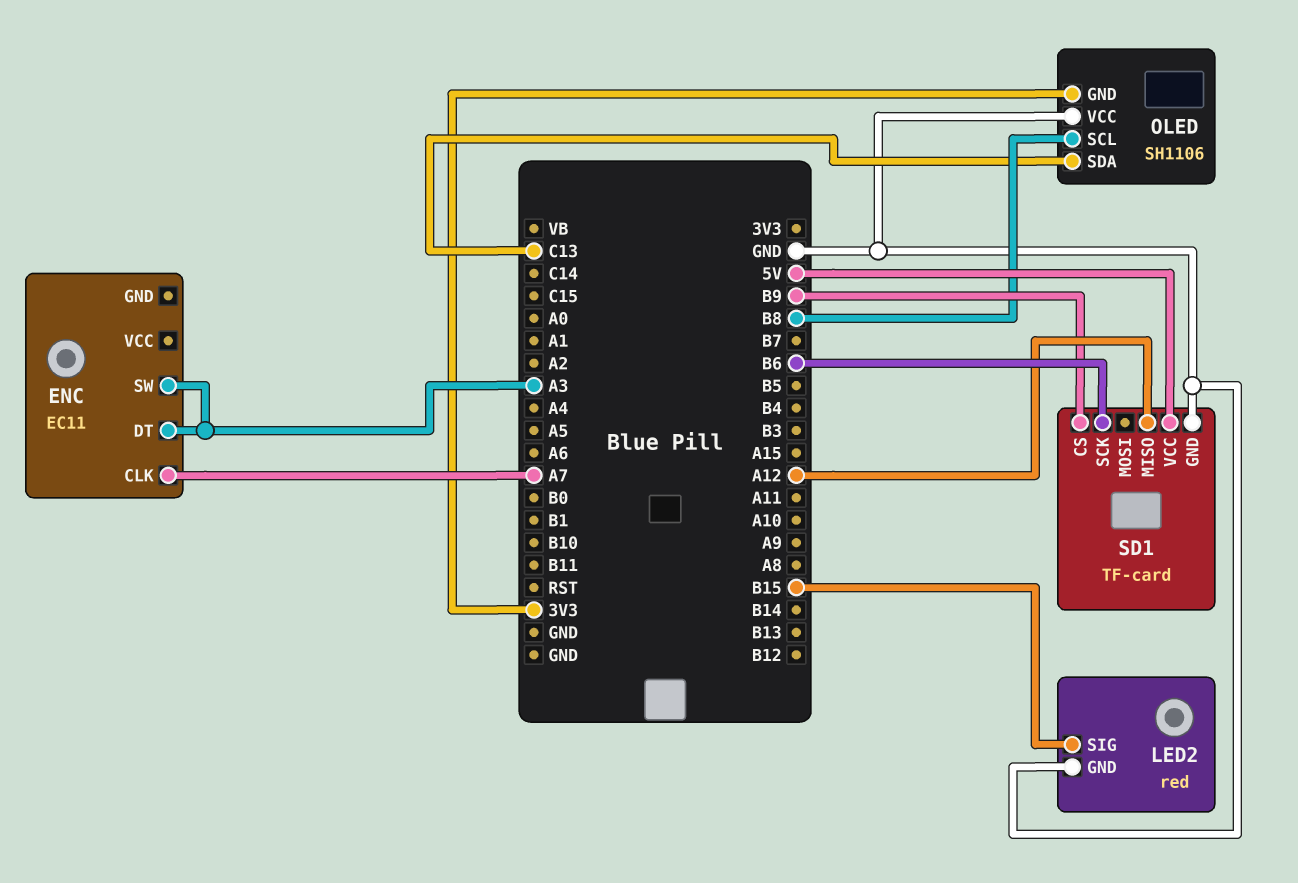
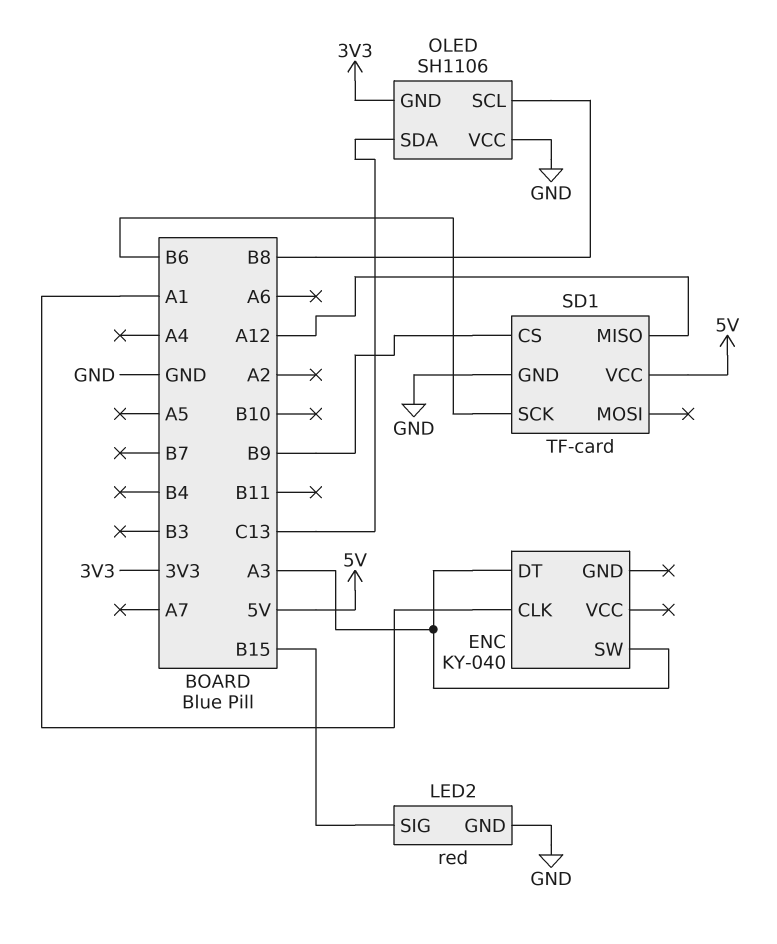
ENC: EC11 -> KY-040
ENC pin CLK: A7 -> A1

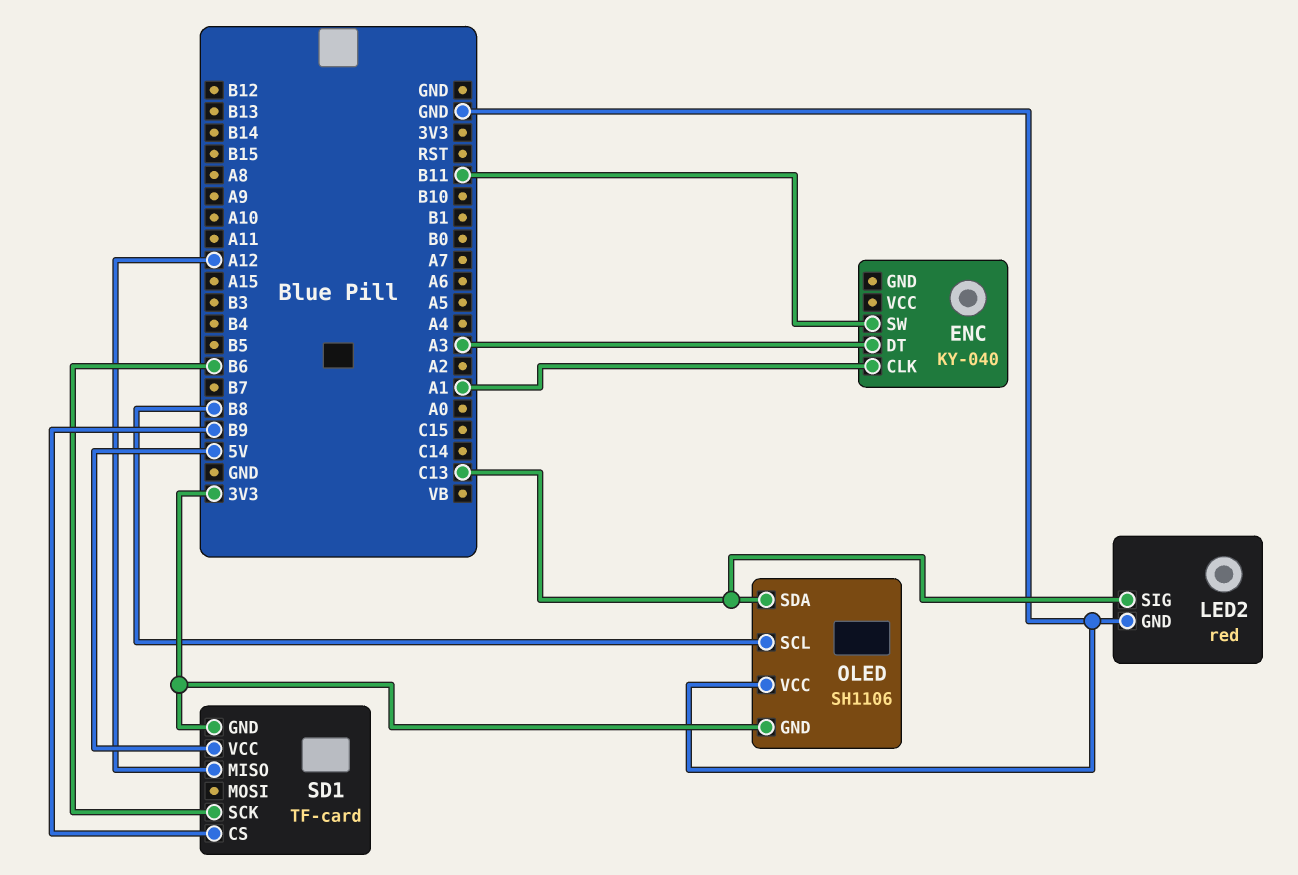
ENC pin SW: A3 -> B11
LED2 pin SIG: B15 -> C13
SD1 pin GND: GND -> 3V3

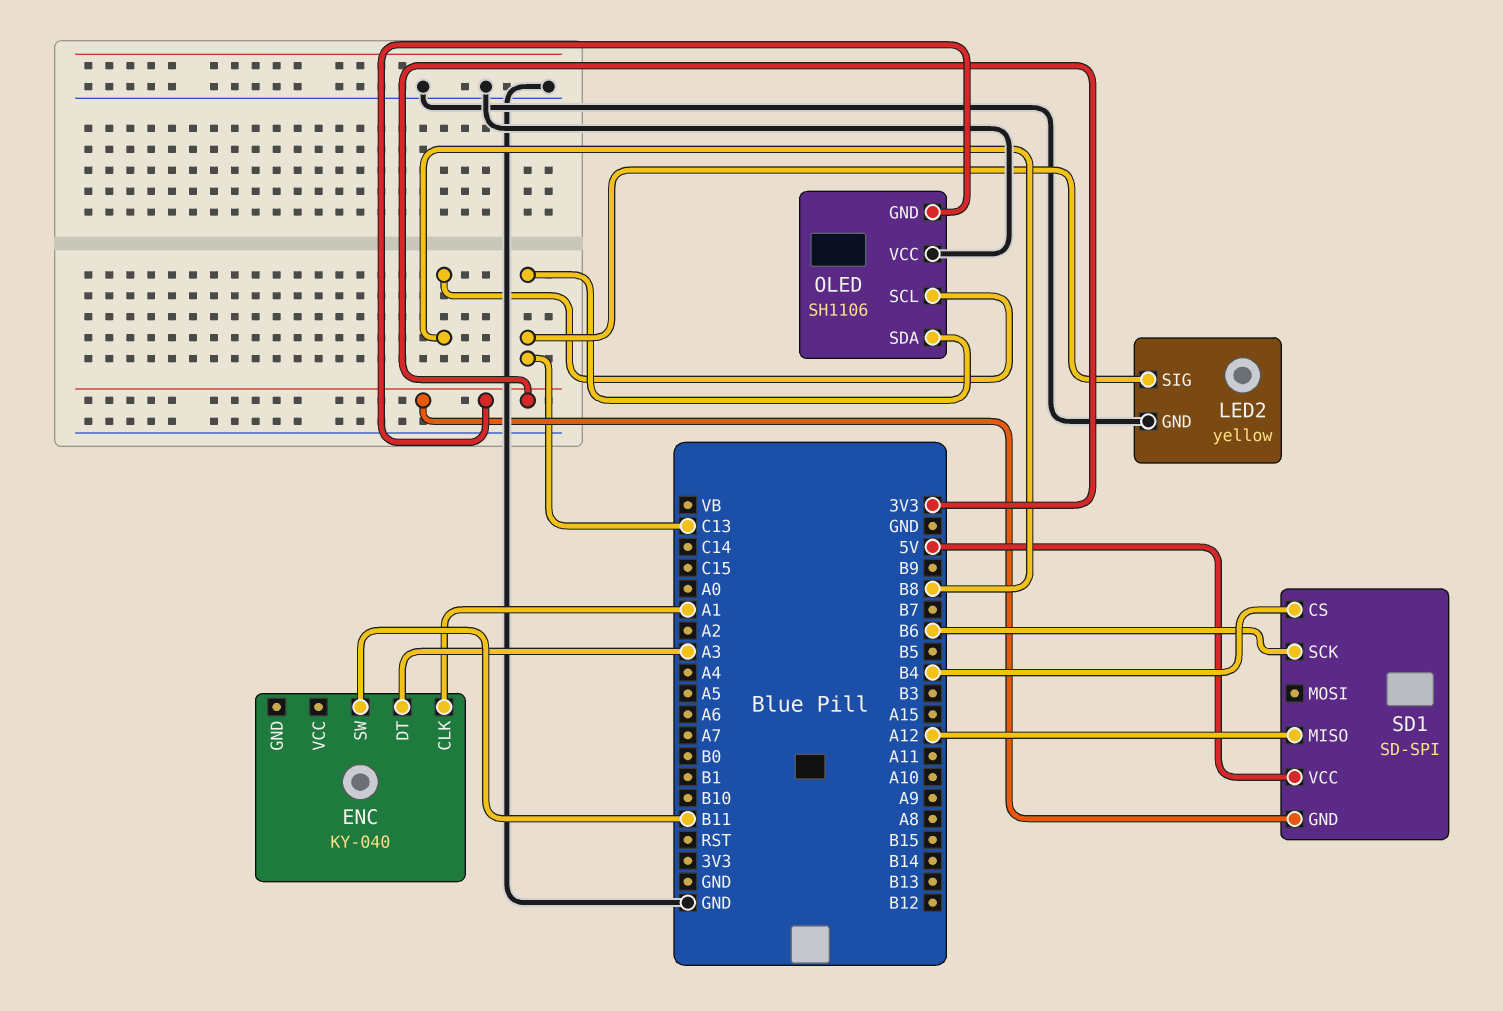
LED2: red -> yellow
SD1: TF-card -> SD-SPI
SD1 pin CS: B9 -> B4

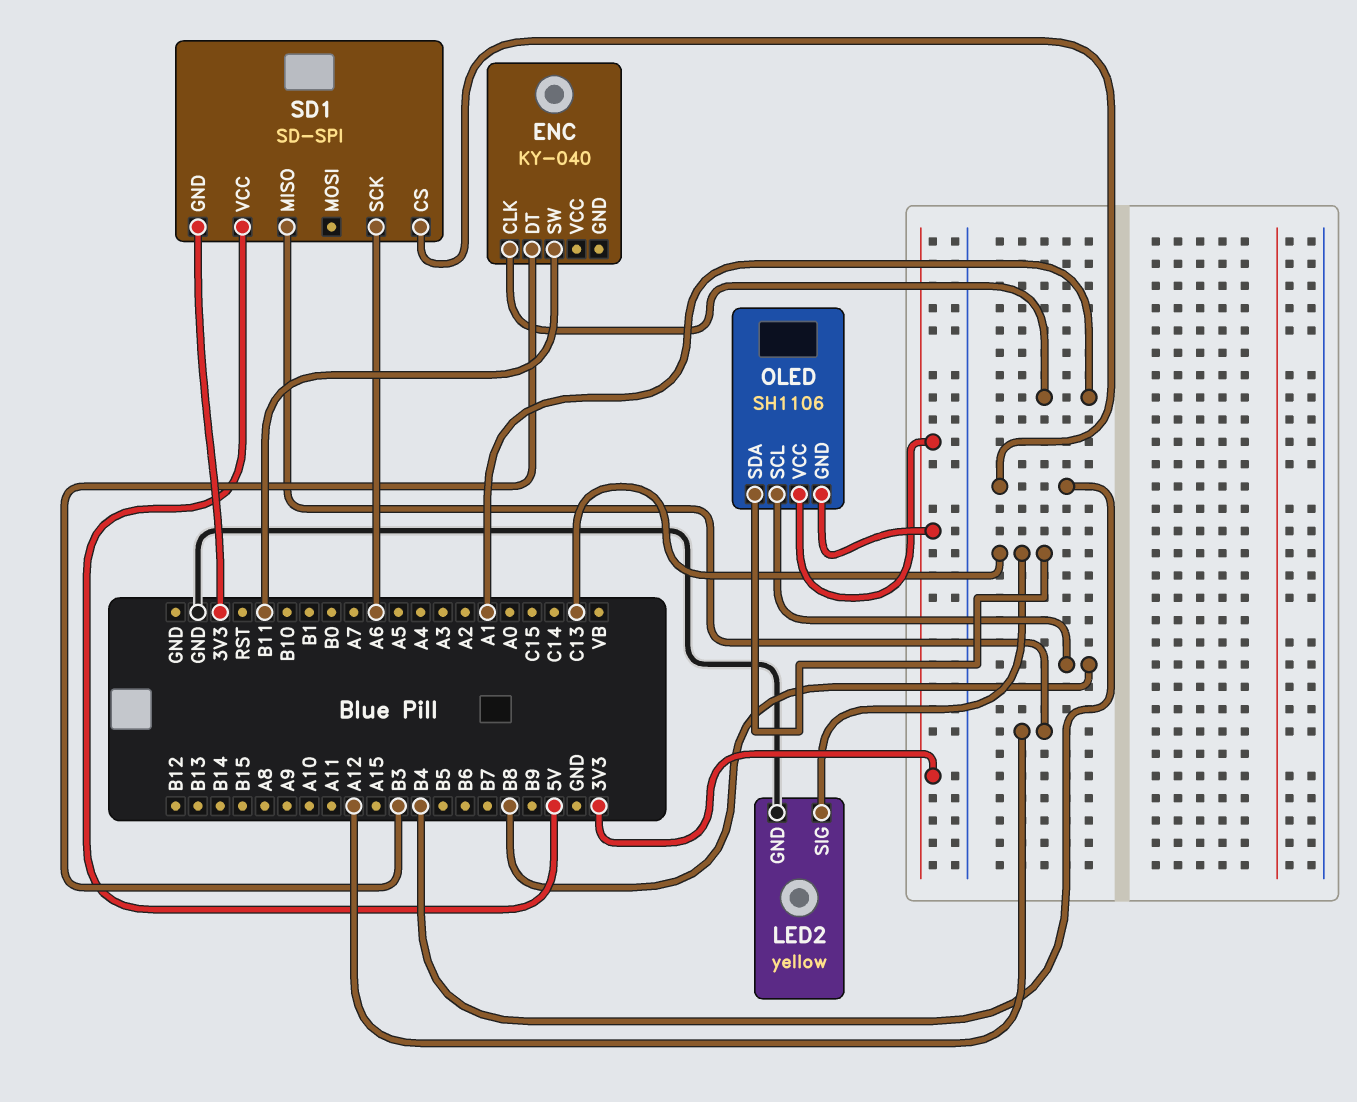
ENC pin DT: A3 -> B3
OLED pin VCC: GND -> 3V3
SD1 pin SCK: B6 -> A6

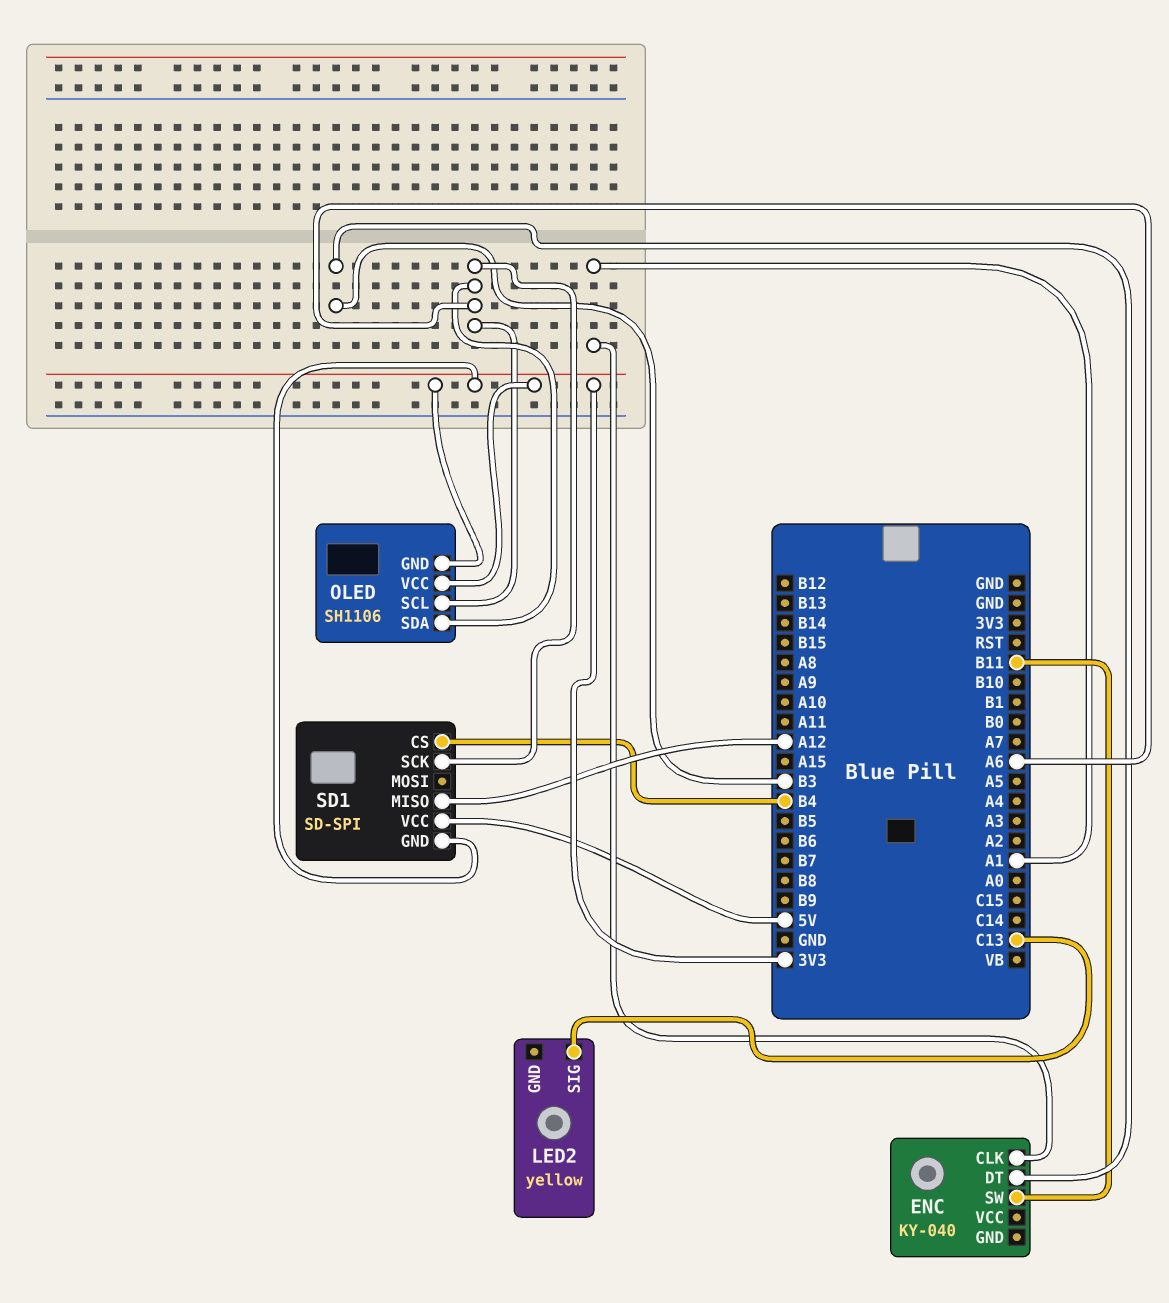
LED2 pin GND: GND -> none
OLED pin SCL: B8 -> A6
OLED pin SDA: C13 -> A6

